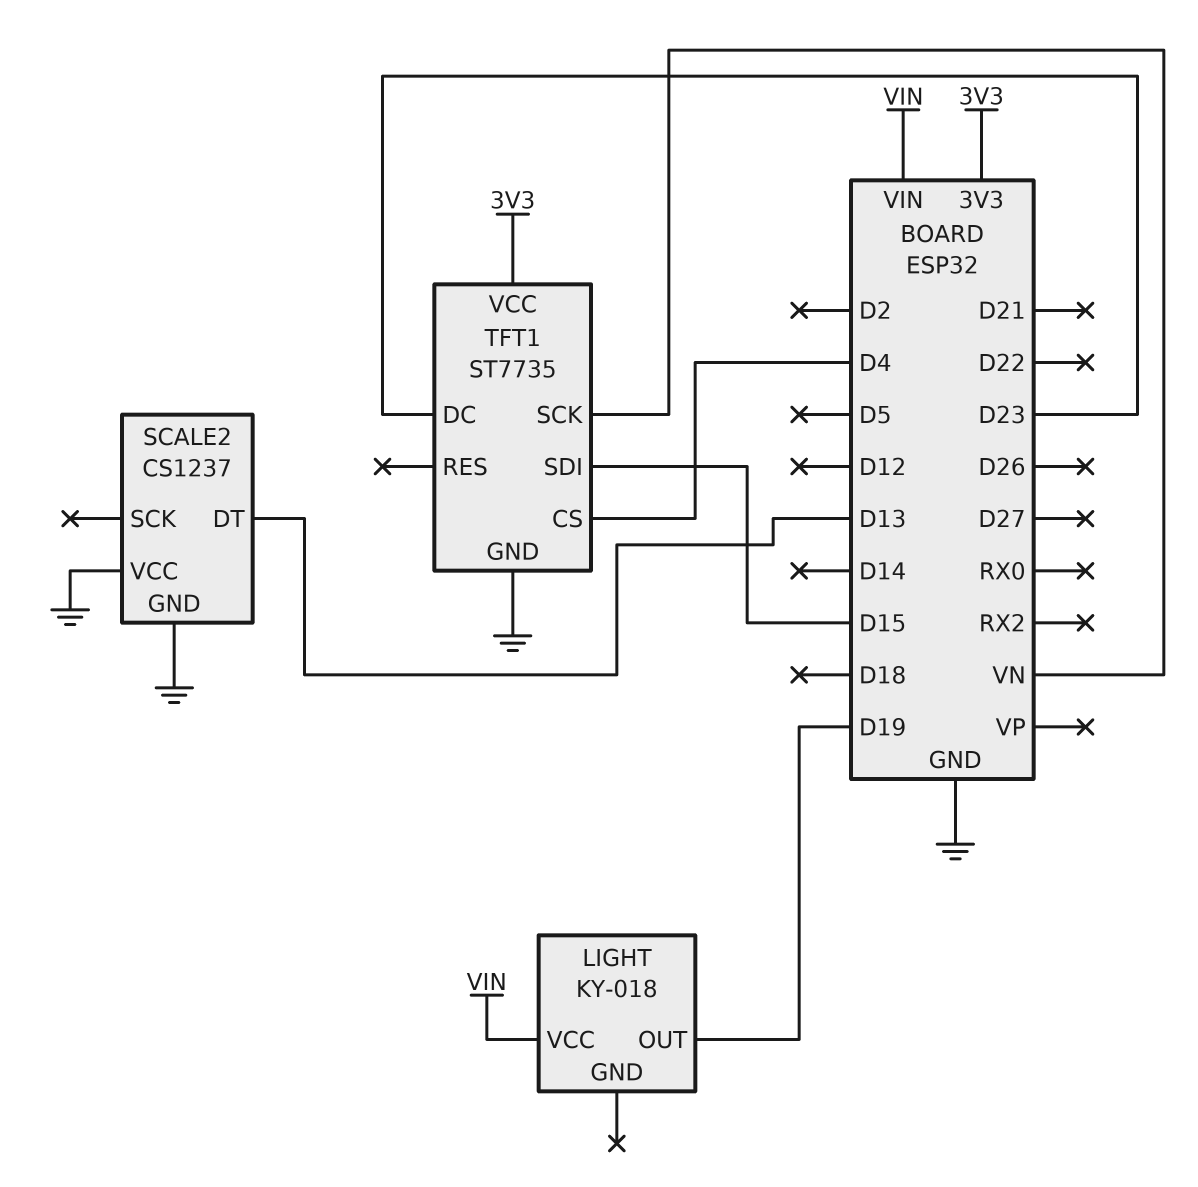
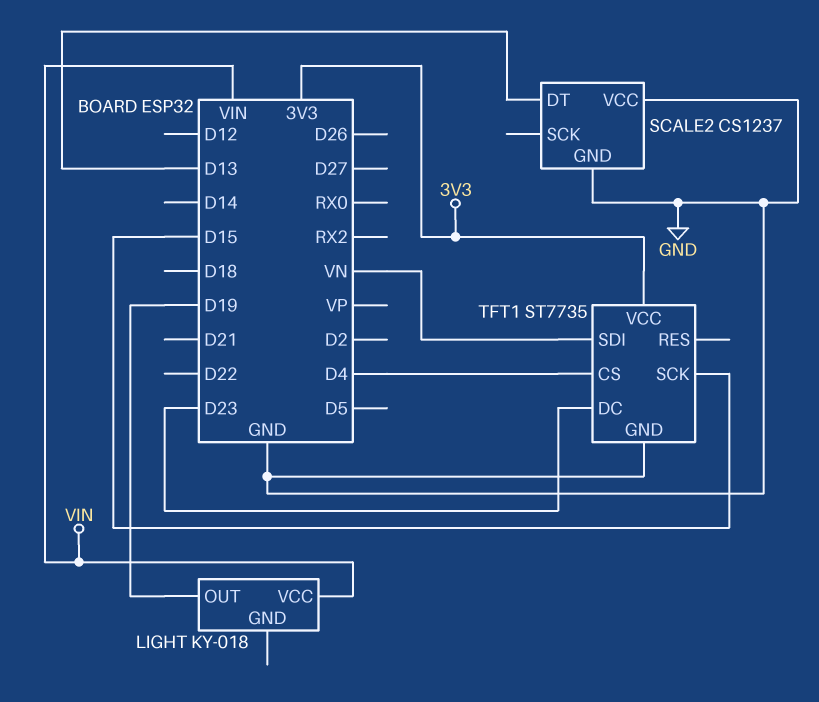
TFT1 pin SCK: VN -> D15
TFT1 pin SDI: D15 -> VN

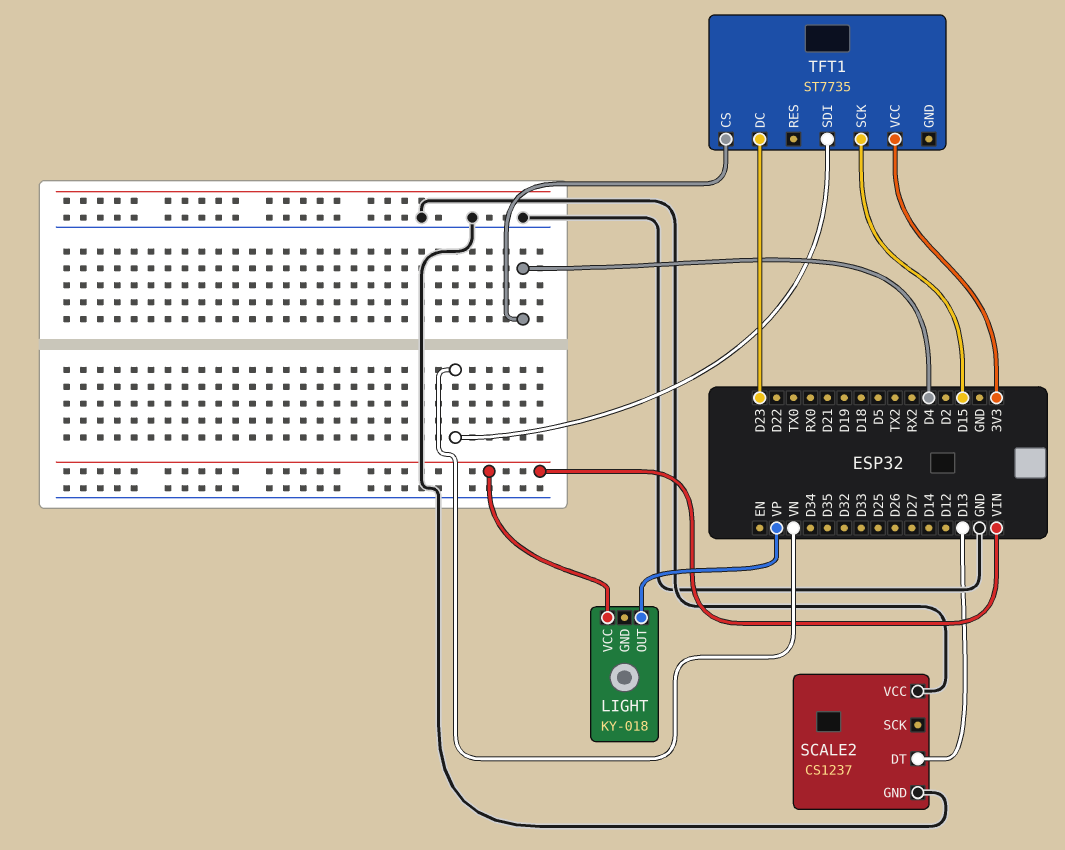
LIGHT pin OUT: D19 -> VP
TFT1 pin GND: GND -> none

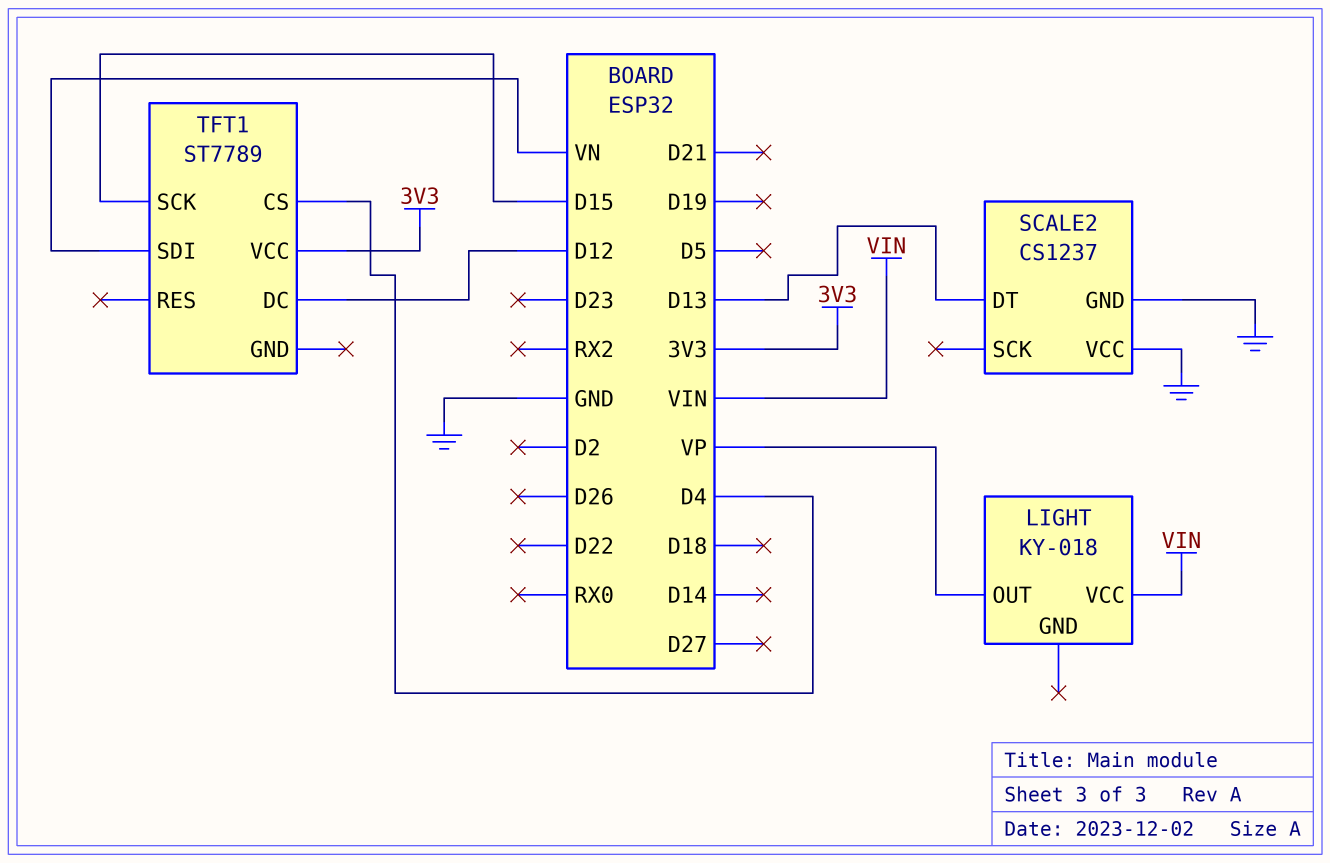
TFT1: ST7735 -> ST7789
TFT1 pin DC: D23 -> D12

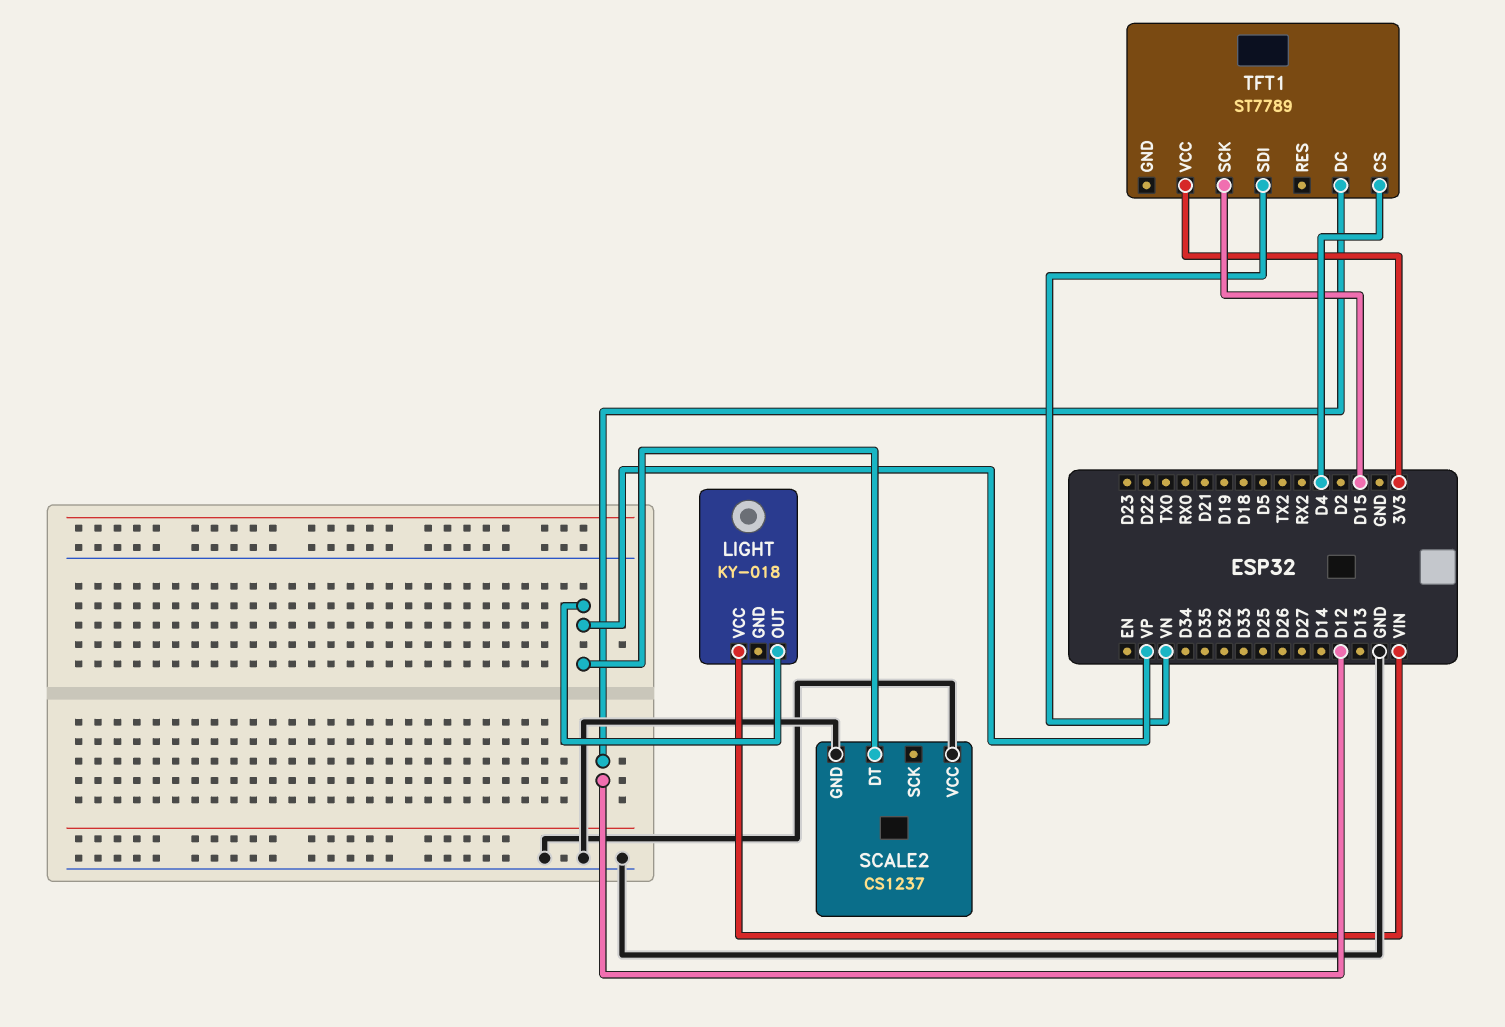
SCALE2 pin DT: D13 -> VP

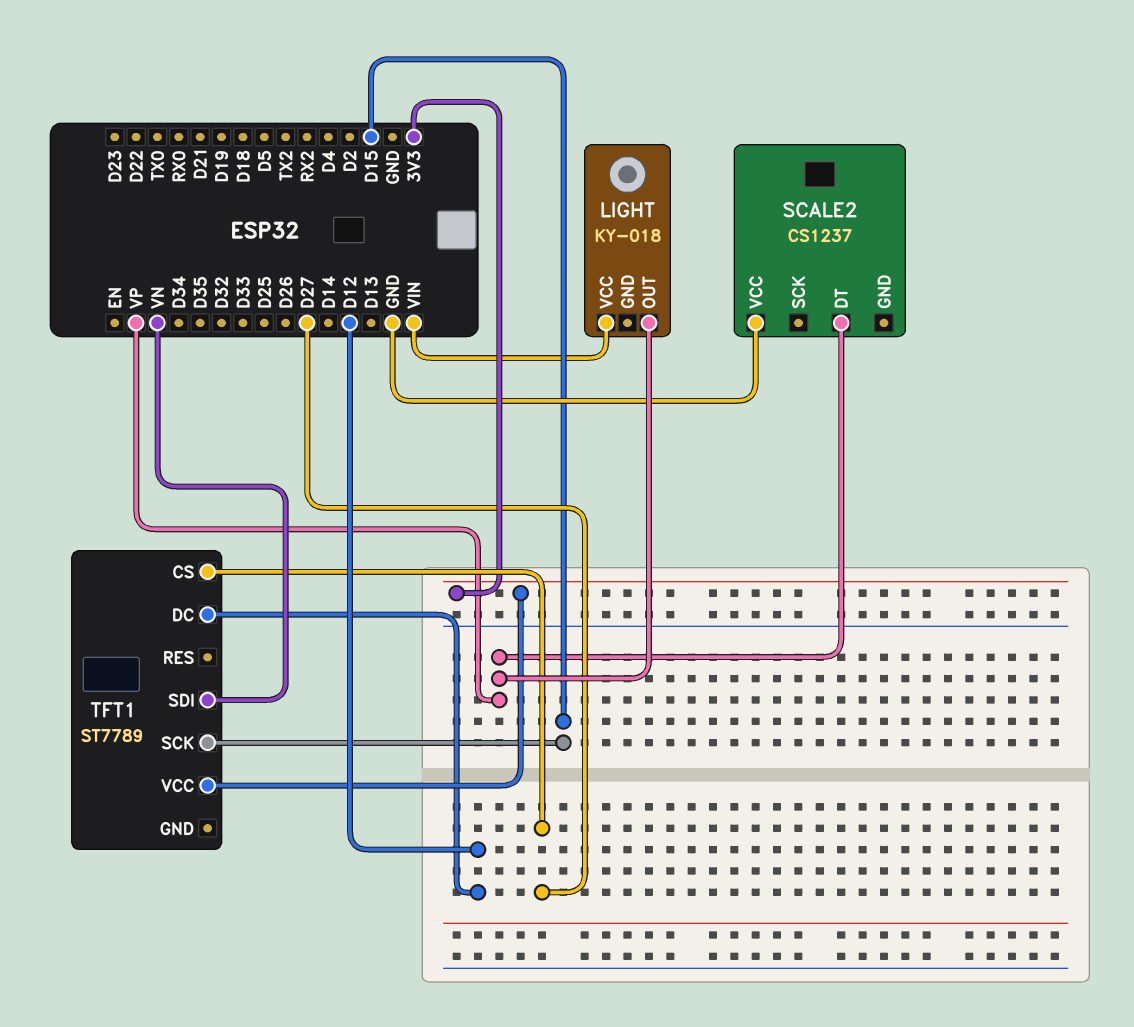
SCALE2 pin GND: GND -> none
TFT1 pin CS: D4 -> D27

